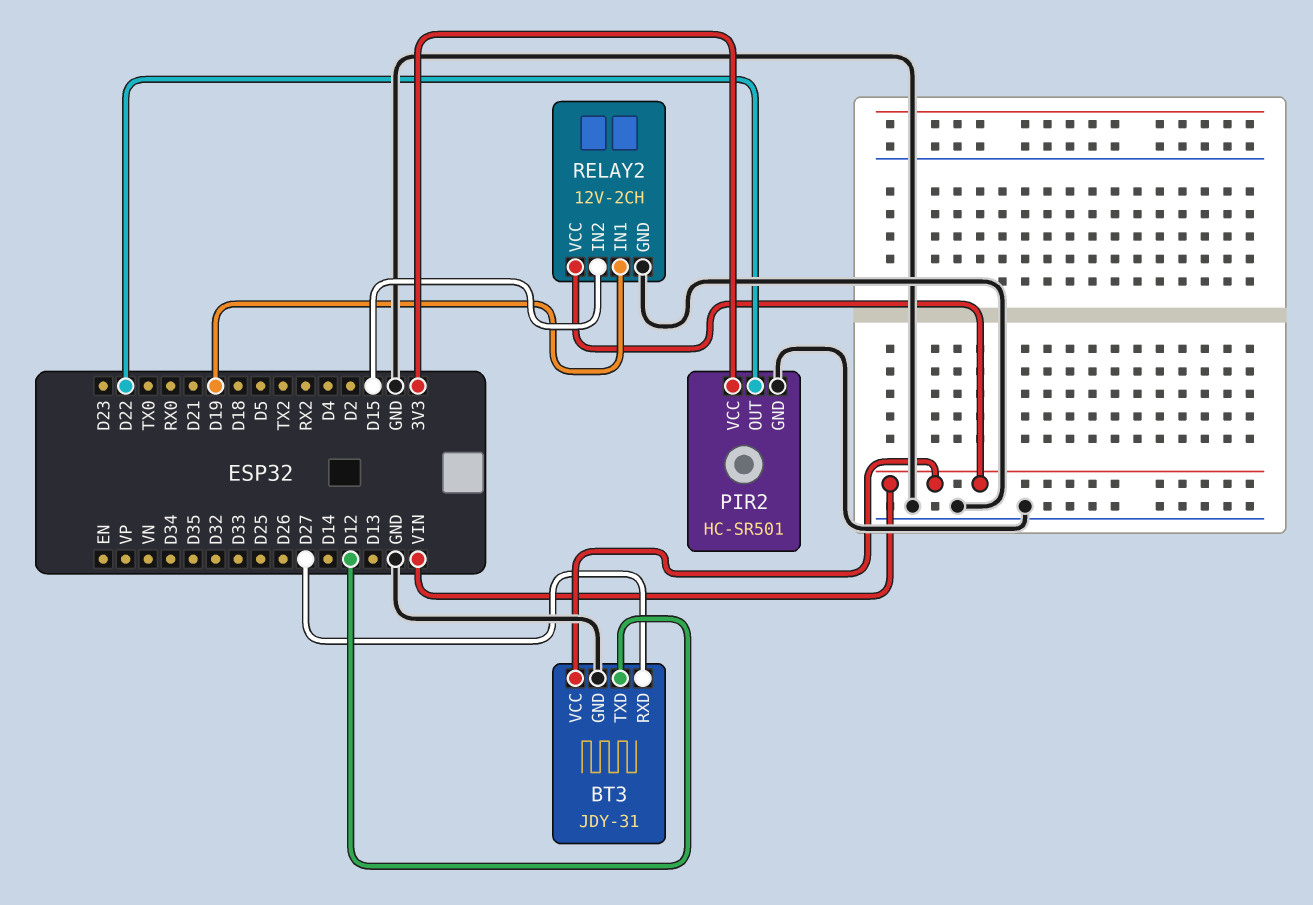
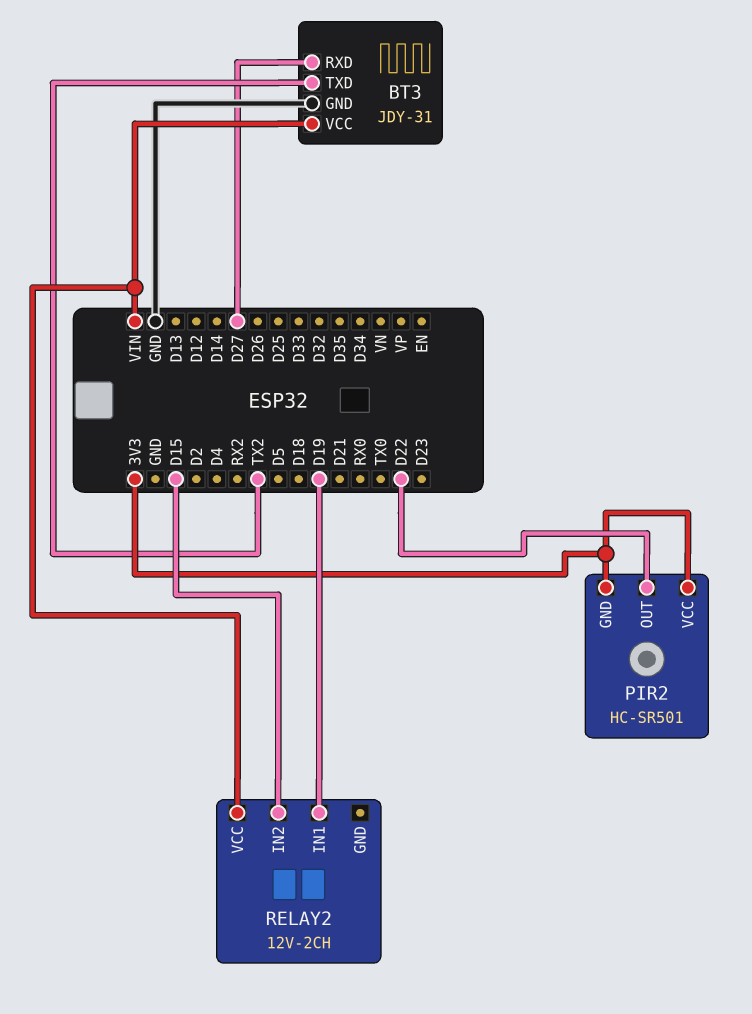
BT3 pin TXD: D12 -> TX2
PIR2 pin GND: GND -> 3V3
RELAY2 pin GND: GND -> none

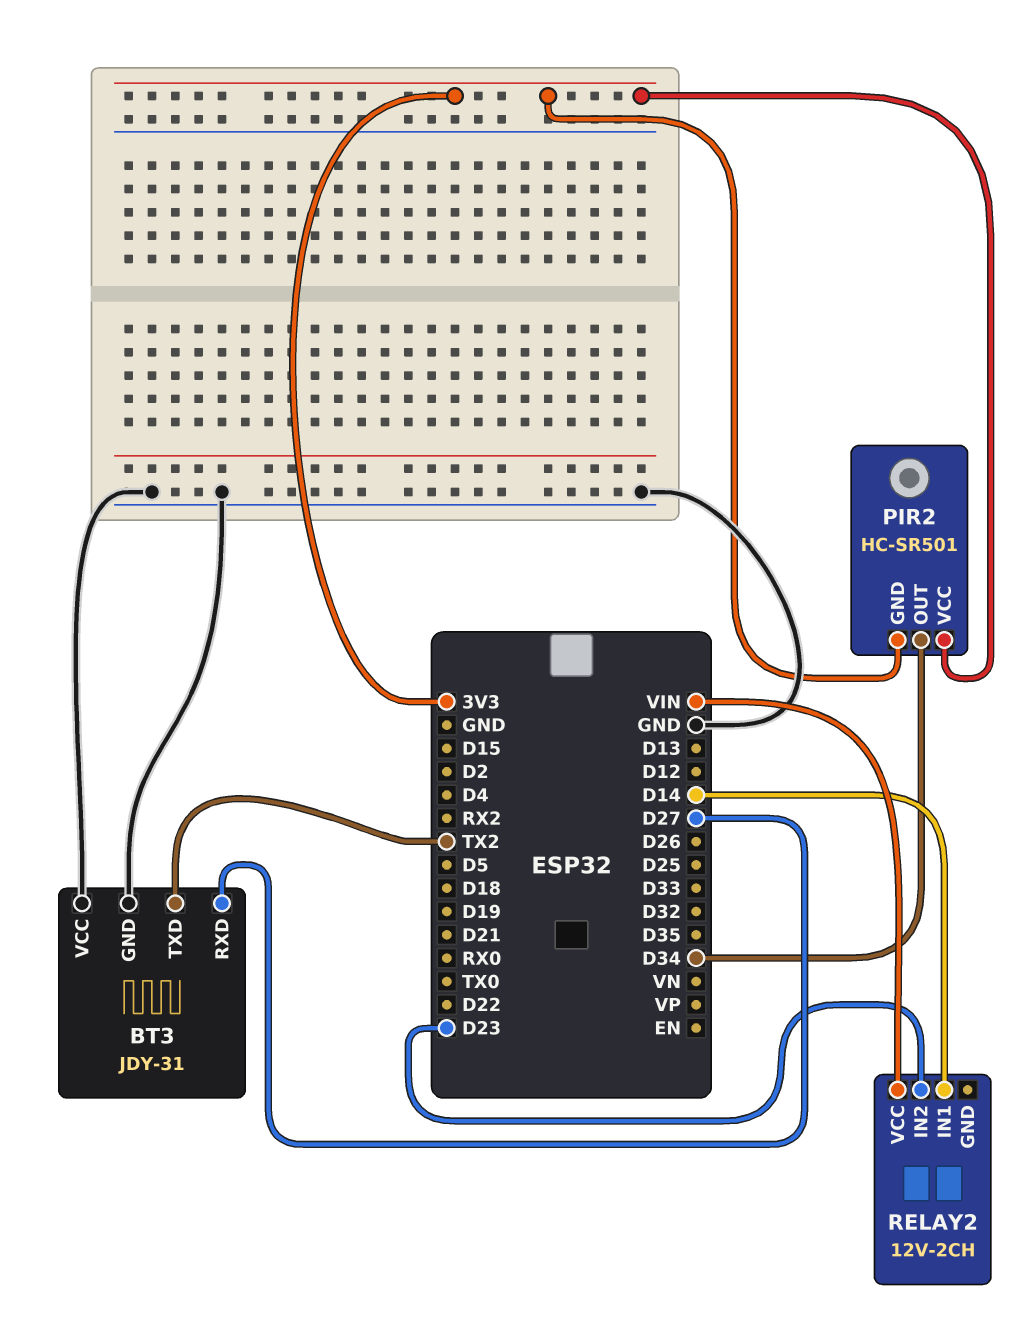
BT3 pin VCC: VIN -> GND
PIR2 pin OUT: D22 -> D34
RELAY2 pin IN1: D19 -> D14
RELAY2 pin IN2: D15 -> D23

